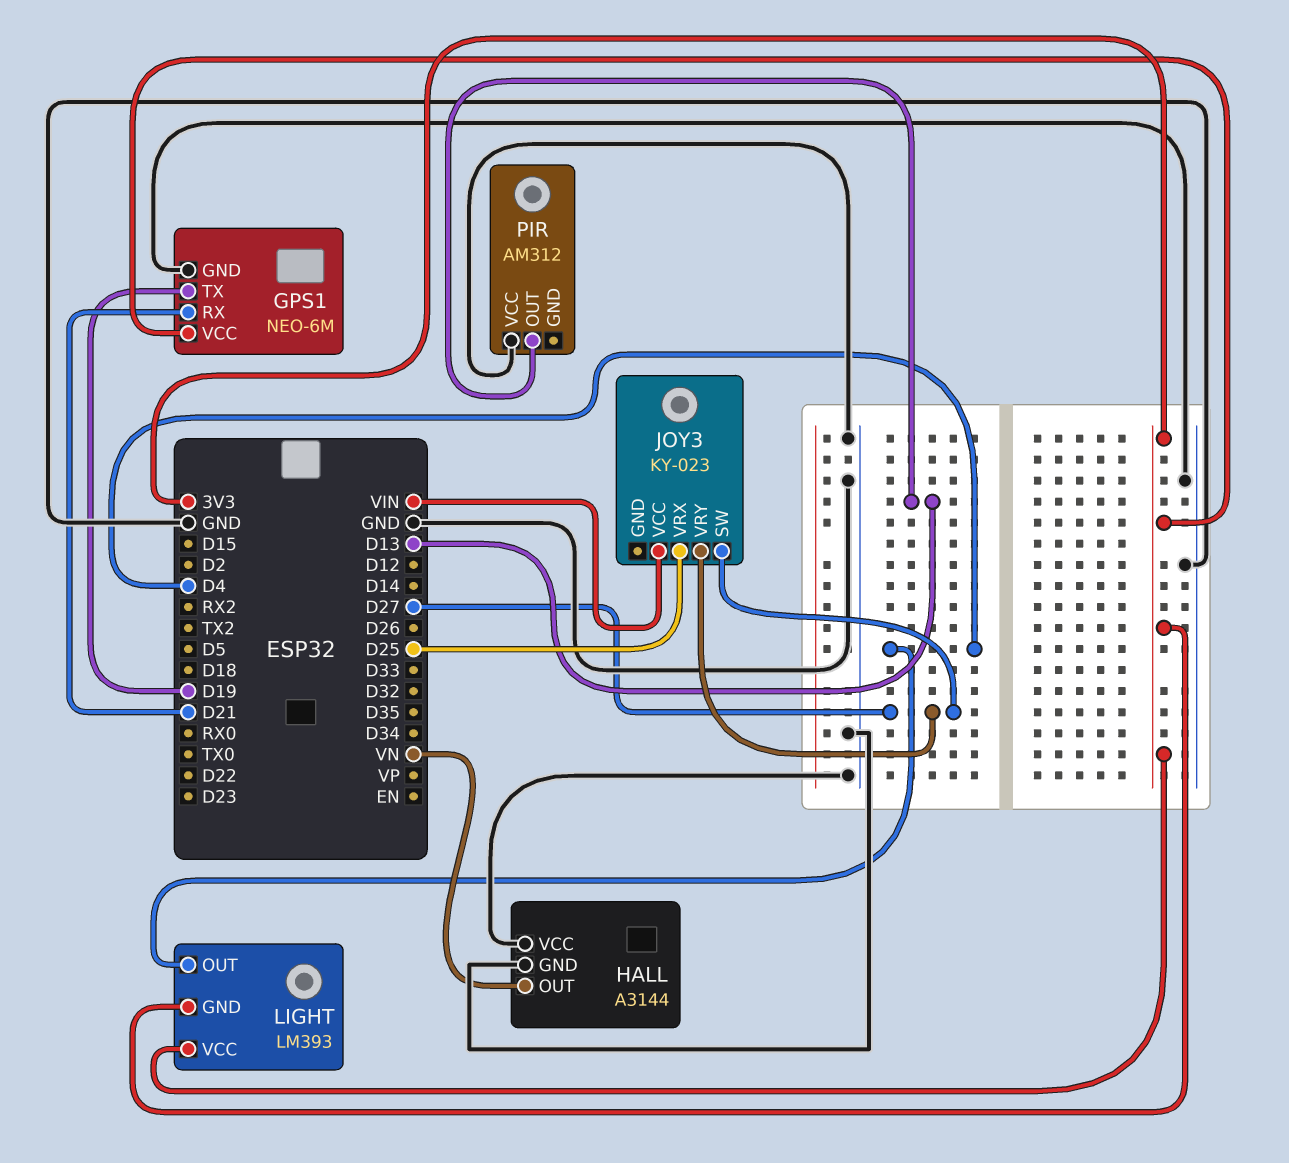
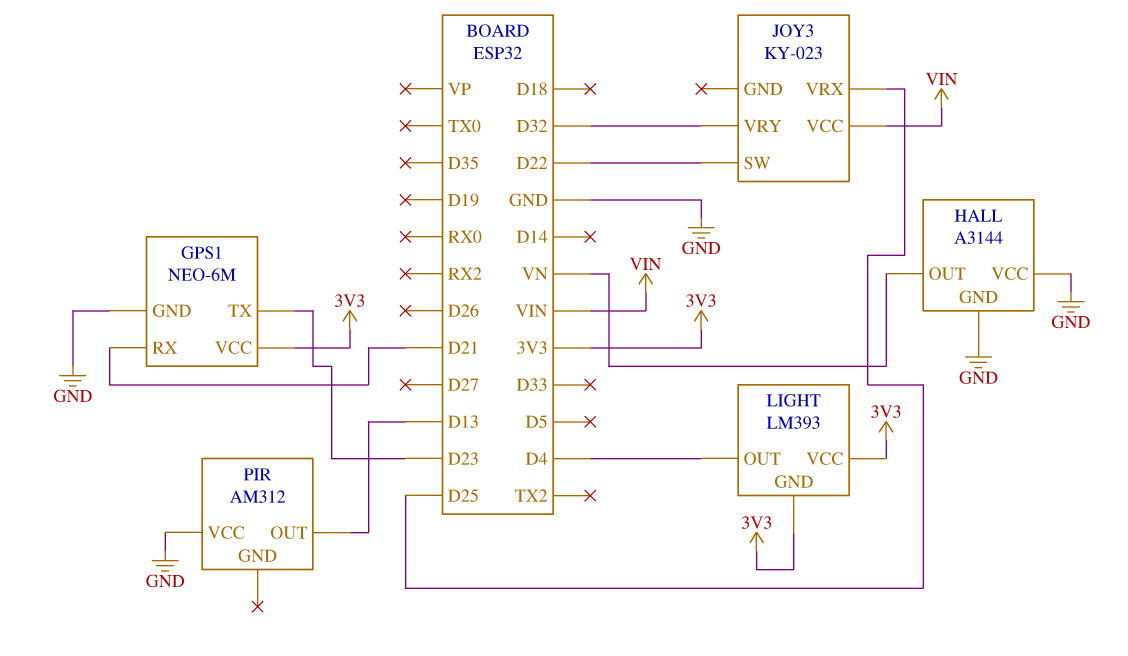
GPS1 pin TX: D19 -> D23
JOY3 pin SW: D27 -> D22
JOY3 pin VRY: D27 -> D32

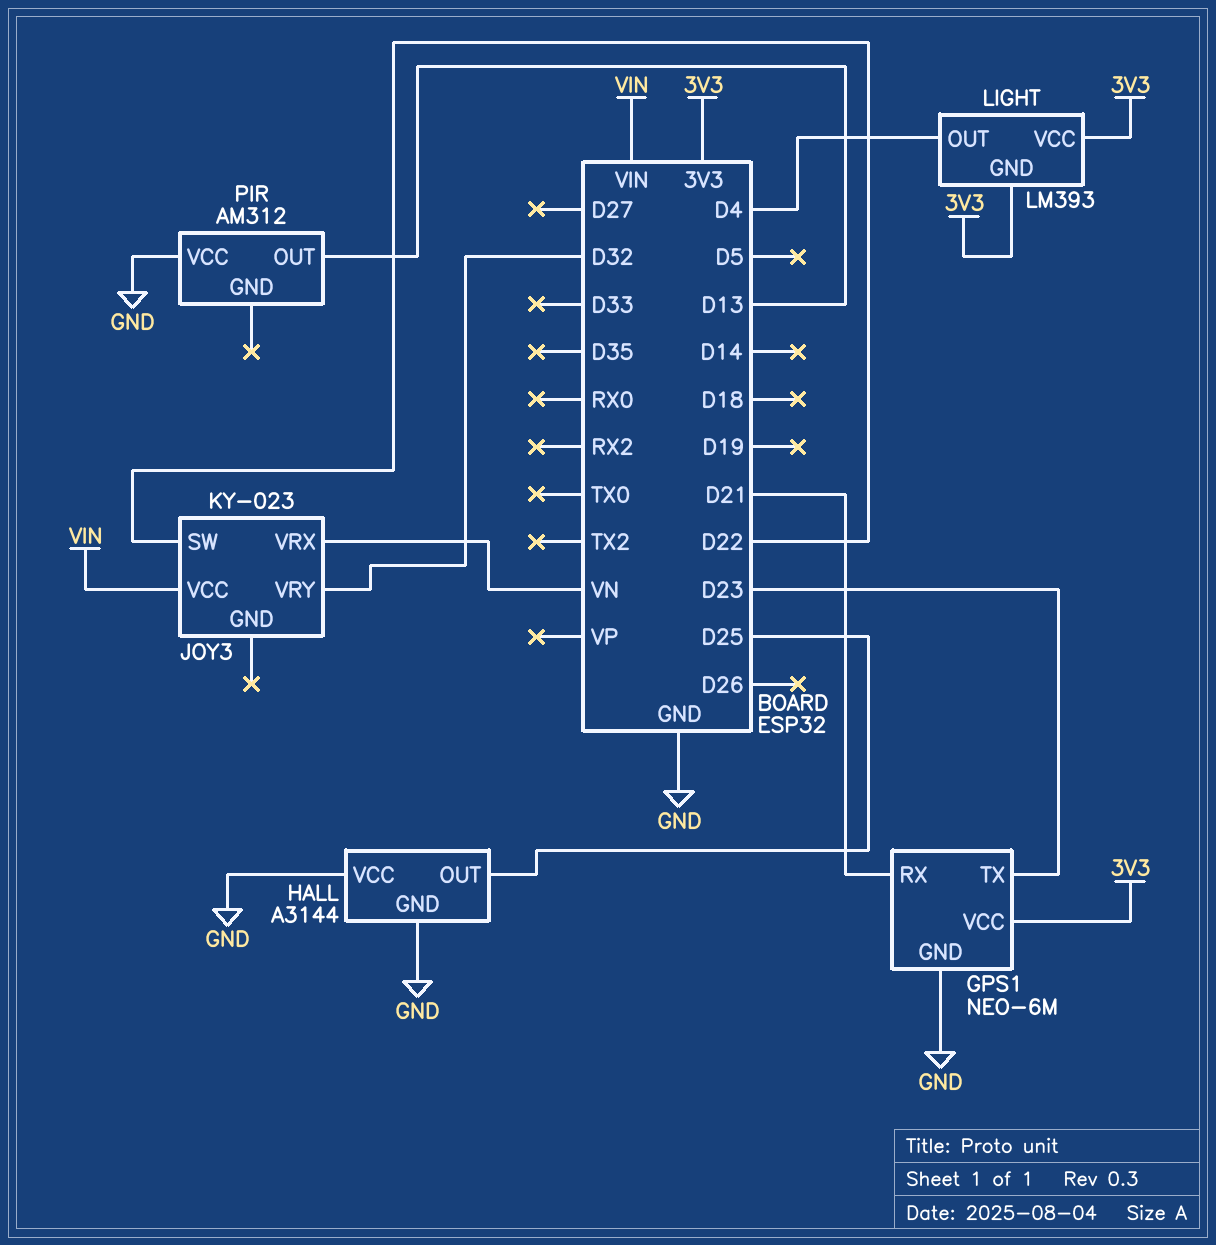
HALL pin OUT: VN -> D25
JOY3 pin VRX: D25 -> VN

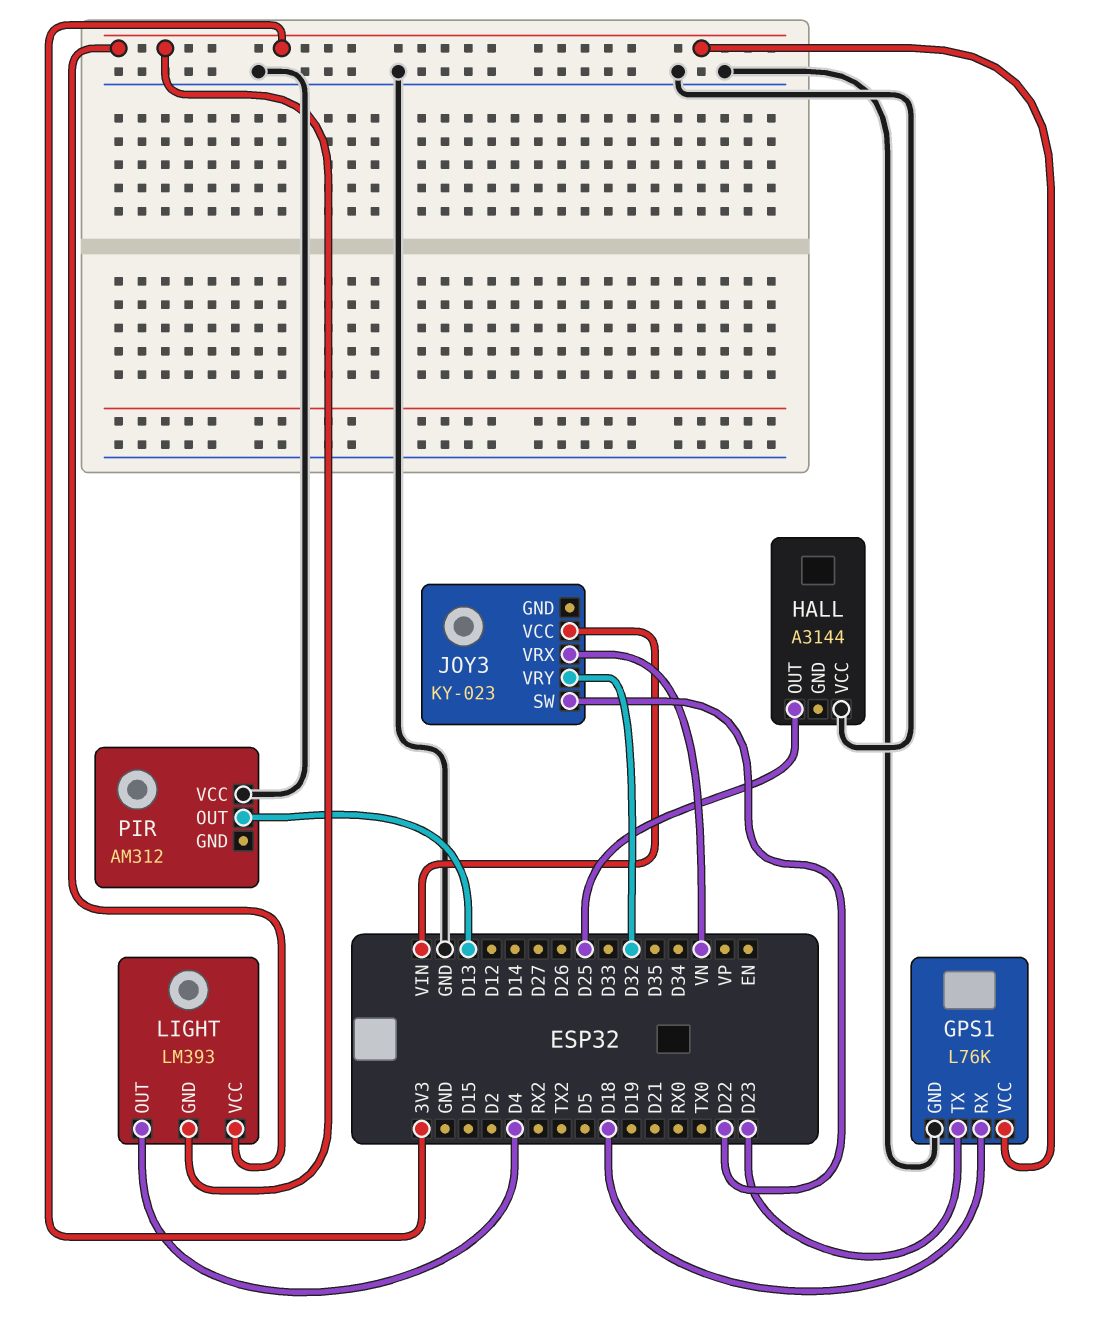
GPS1: NEO-6M -> L76K
GPS1 pin RX: D21 -> D18
HALL pin GND: GND -> none

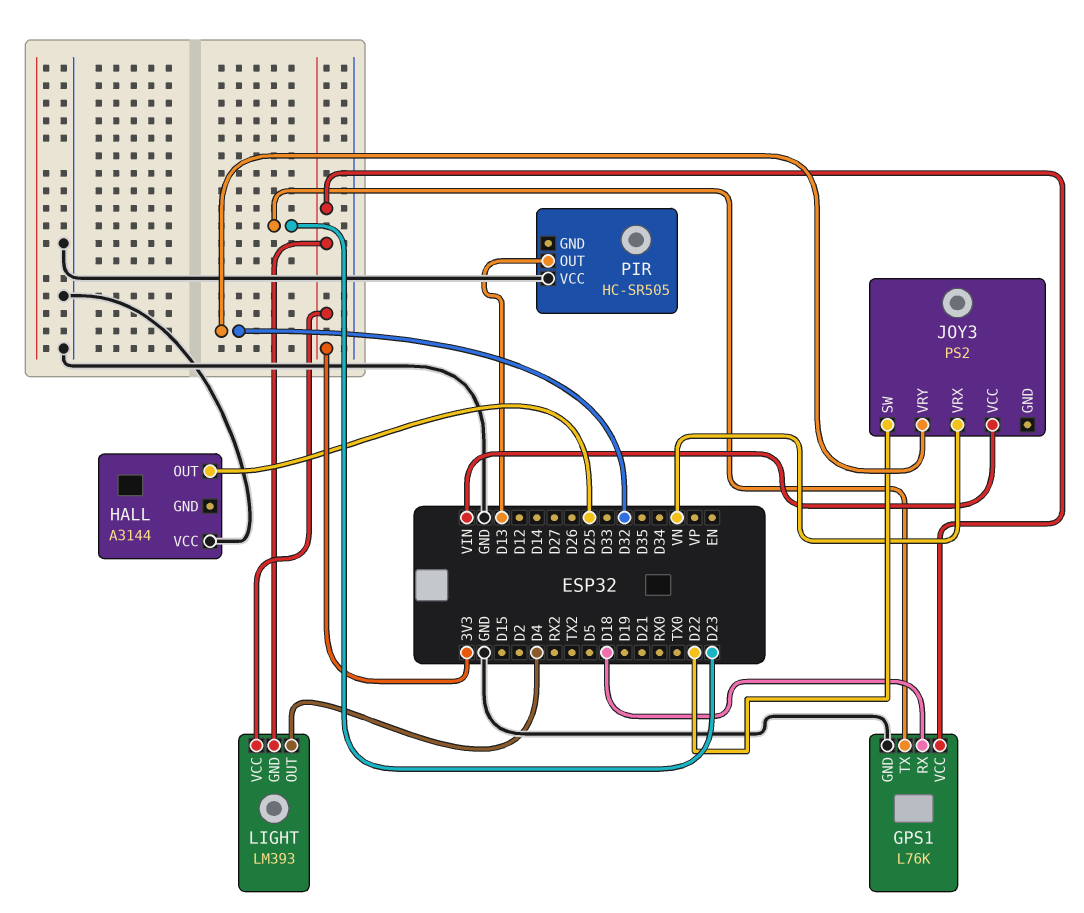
JOY3: KY-023 -> PS2
PIR: AM312 -> HC-SR505

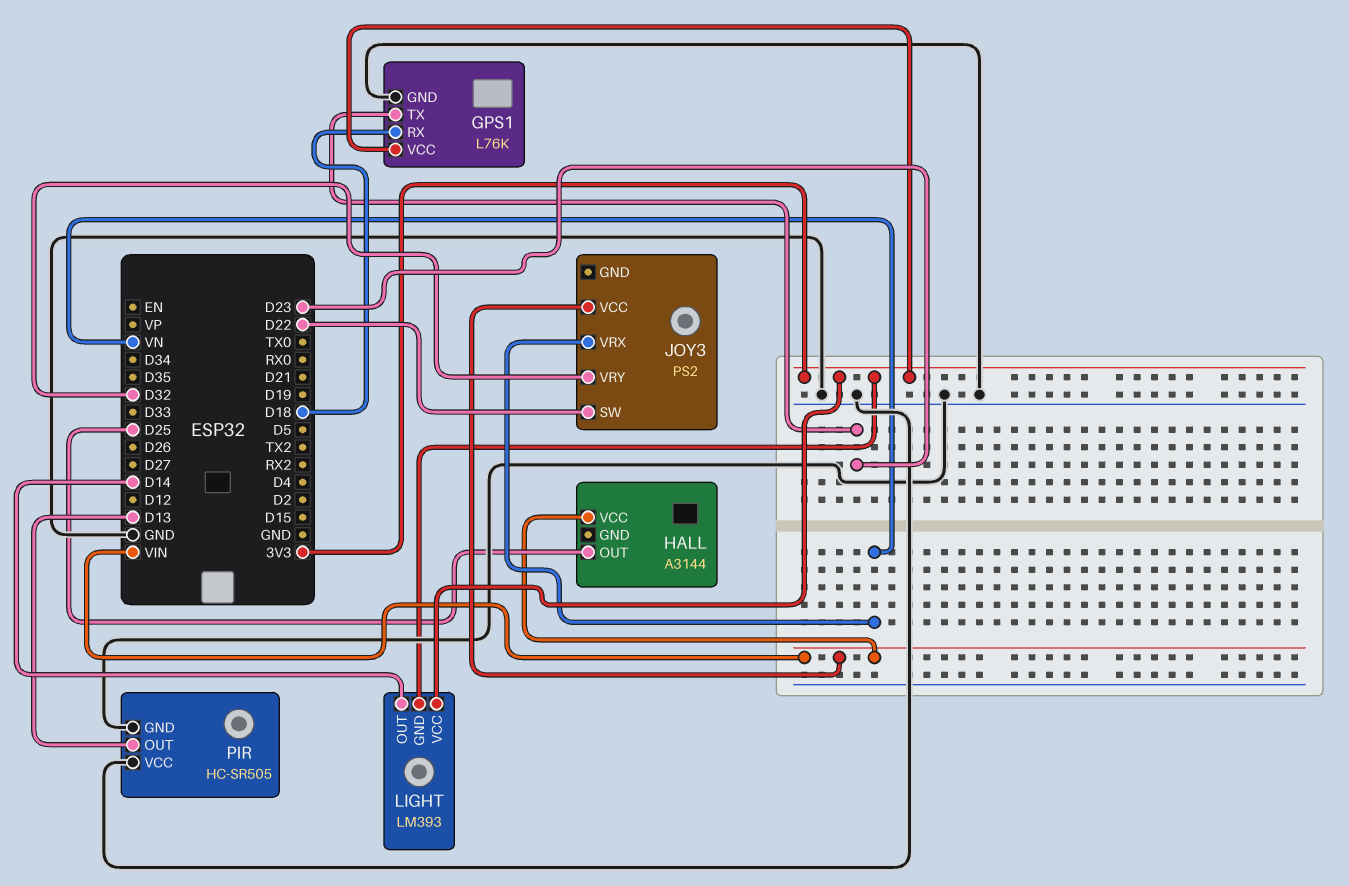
HALL pin VCC: GND -> VIN
LIGHT pin OUT: D4 -> D14
PIR pin GND: none -> GND

